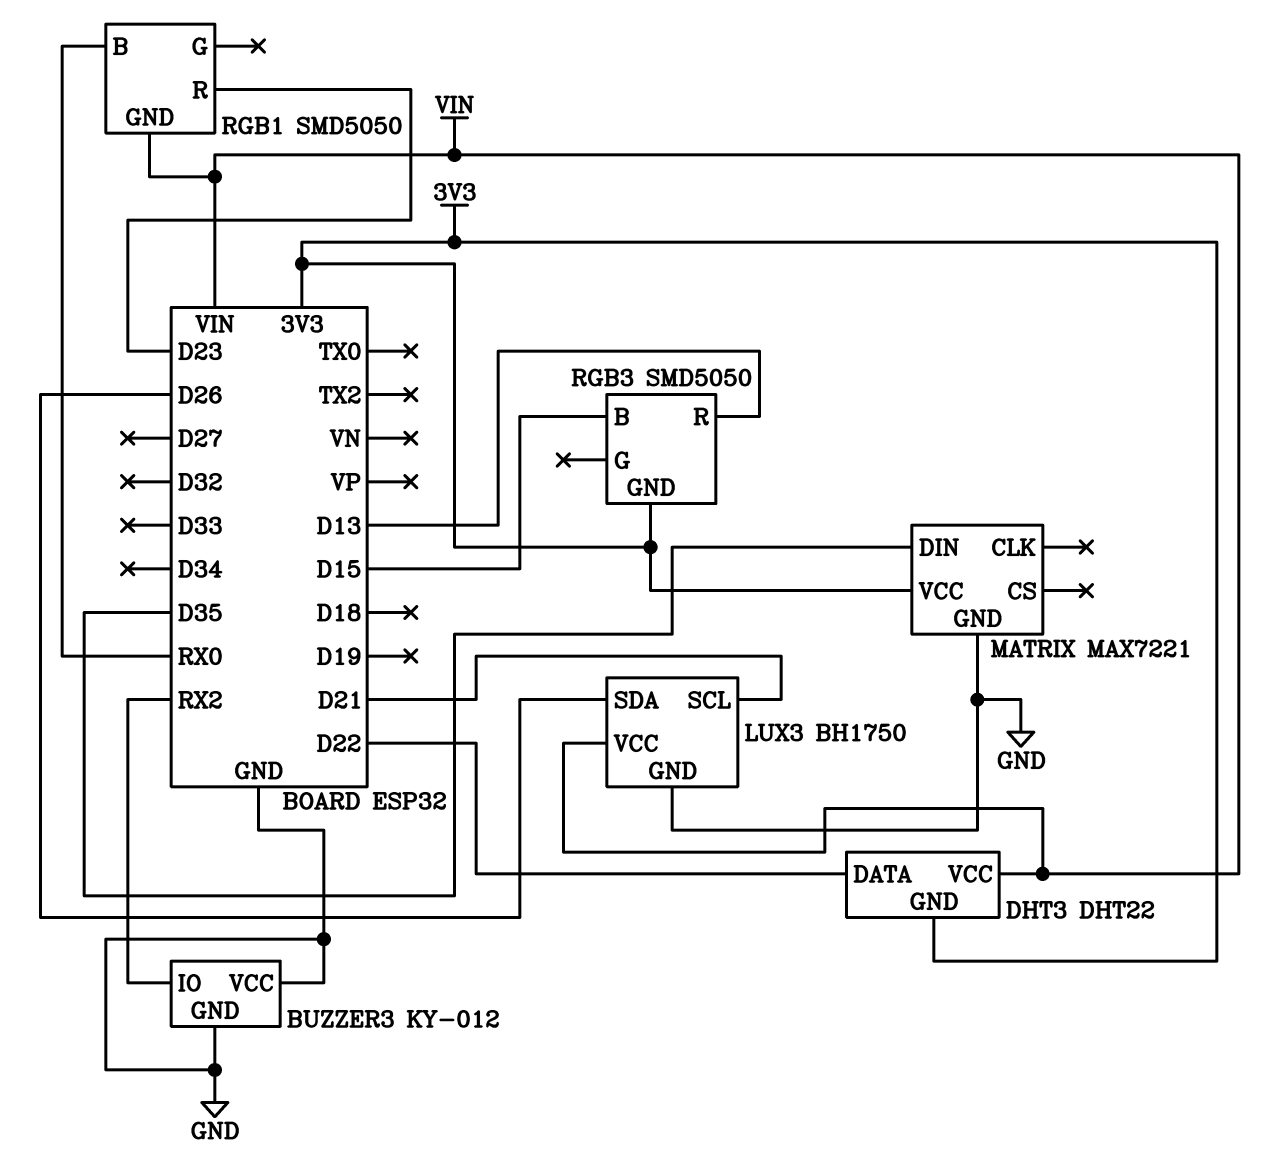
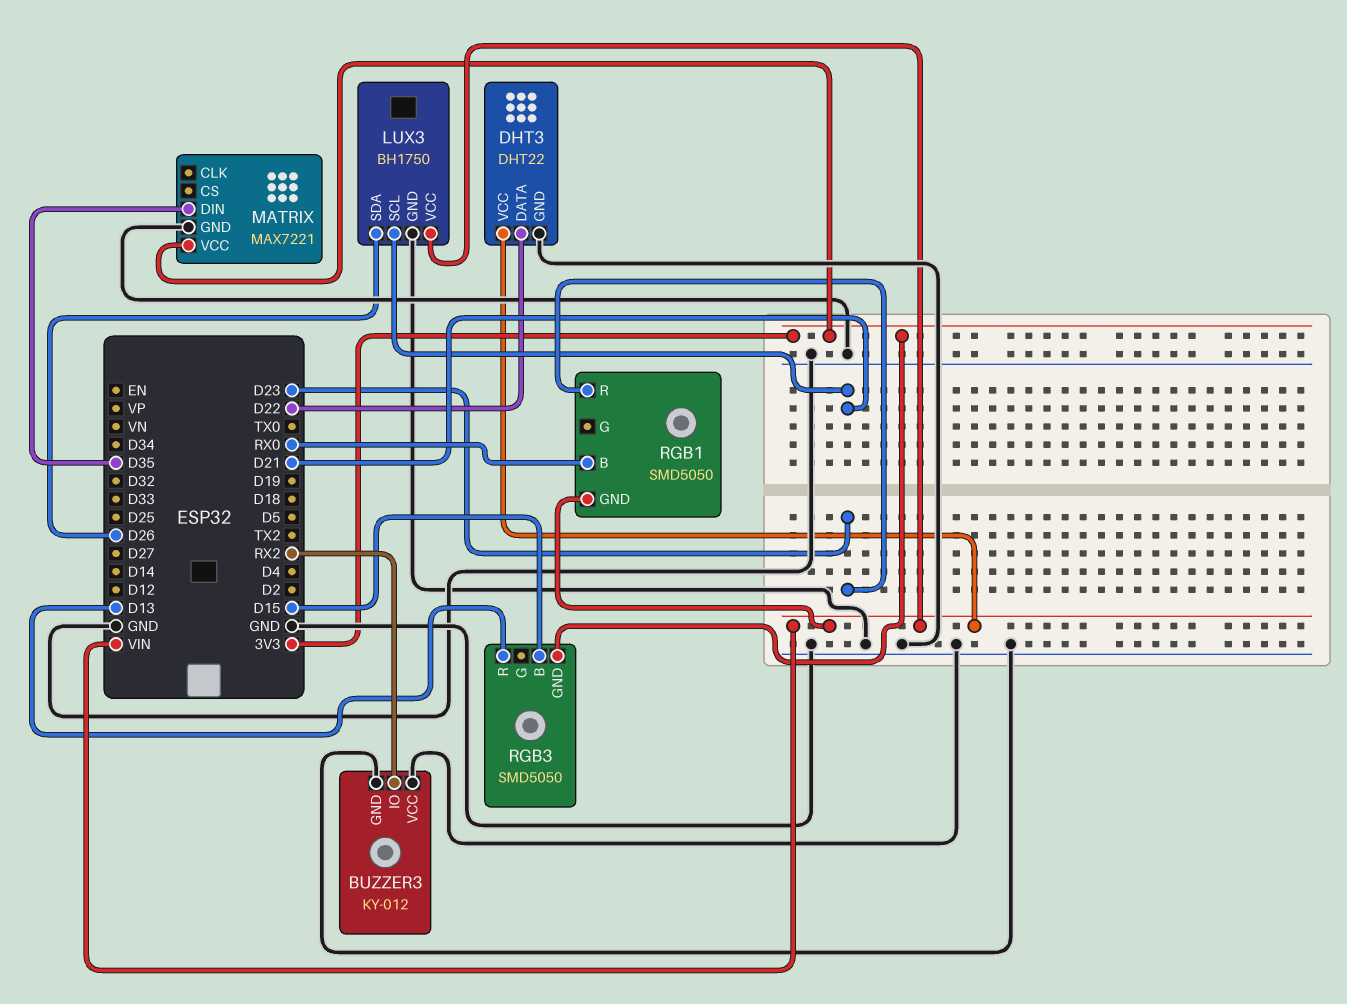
DHT3 pin GND: 3V3 -> GND

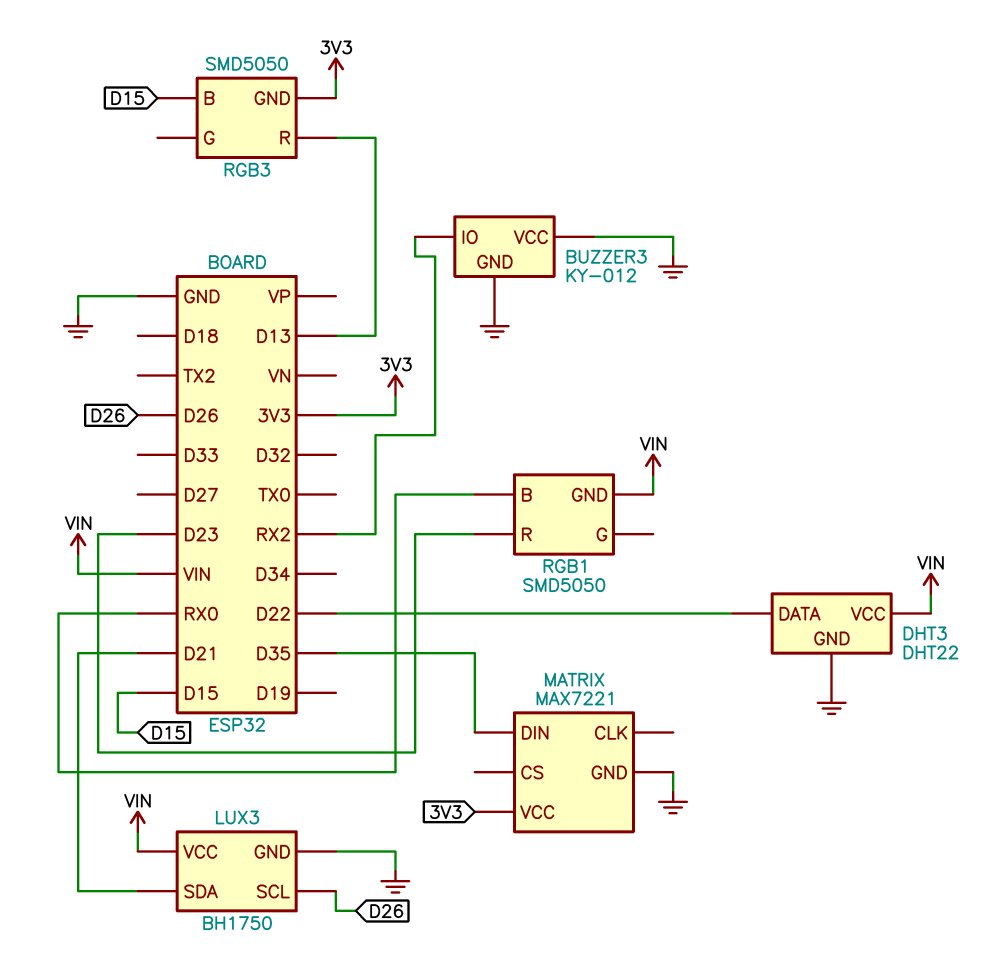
LUX3 pin SCL: D21 -> D26
LUX3 pin SDA: D26 -> D21

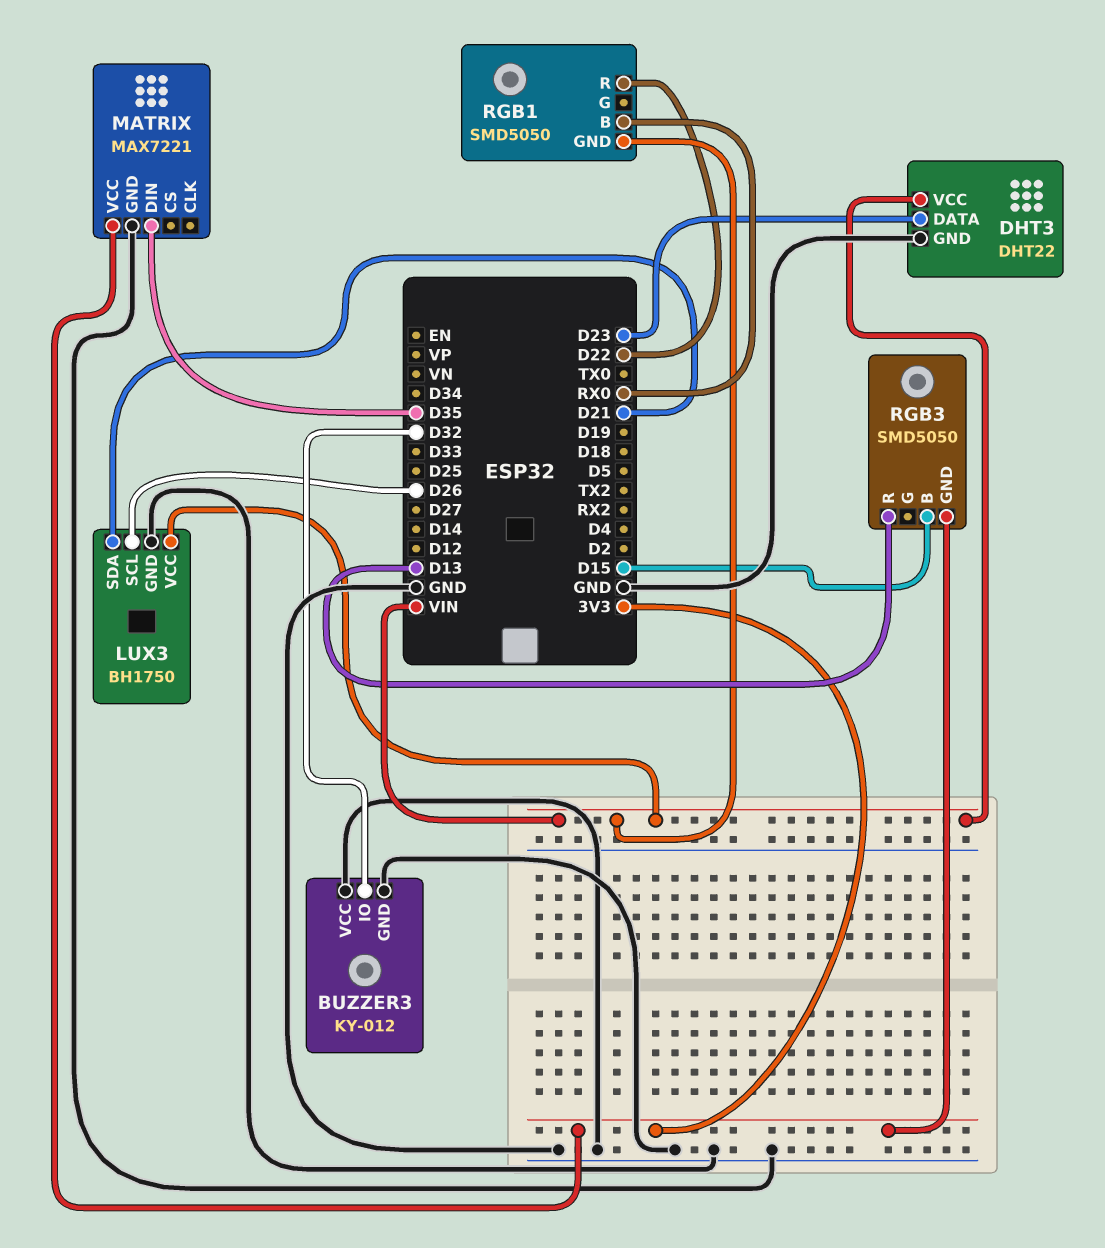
BUZZER3 pin IO: RX2 -> D32
DHT3 pin DATA: D22 -> D23
RGB1 pin R: D23 -> D22

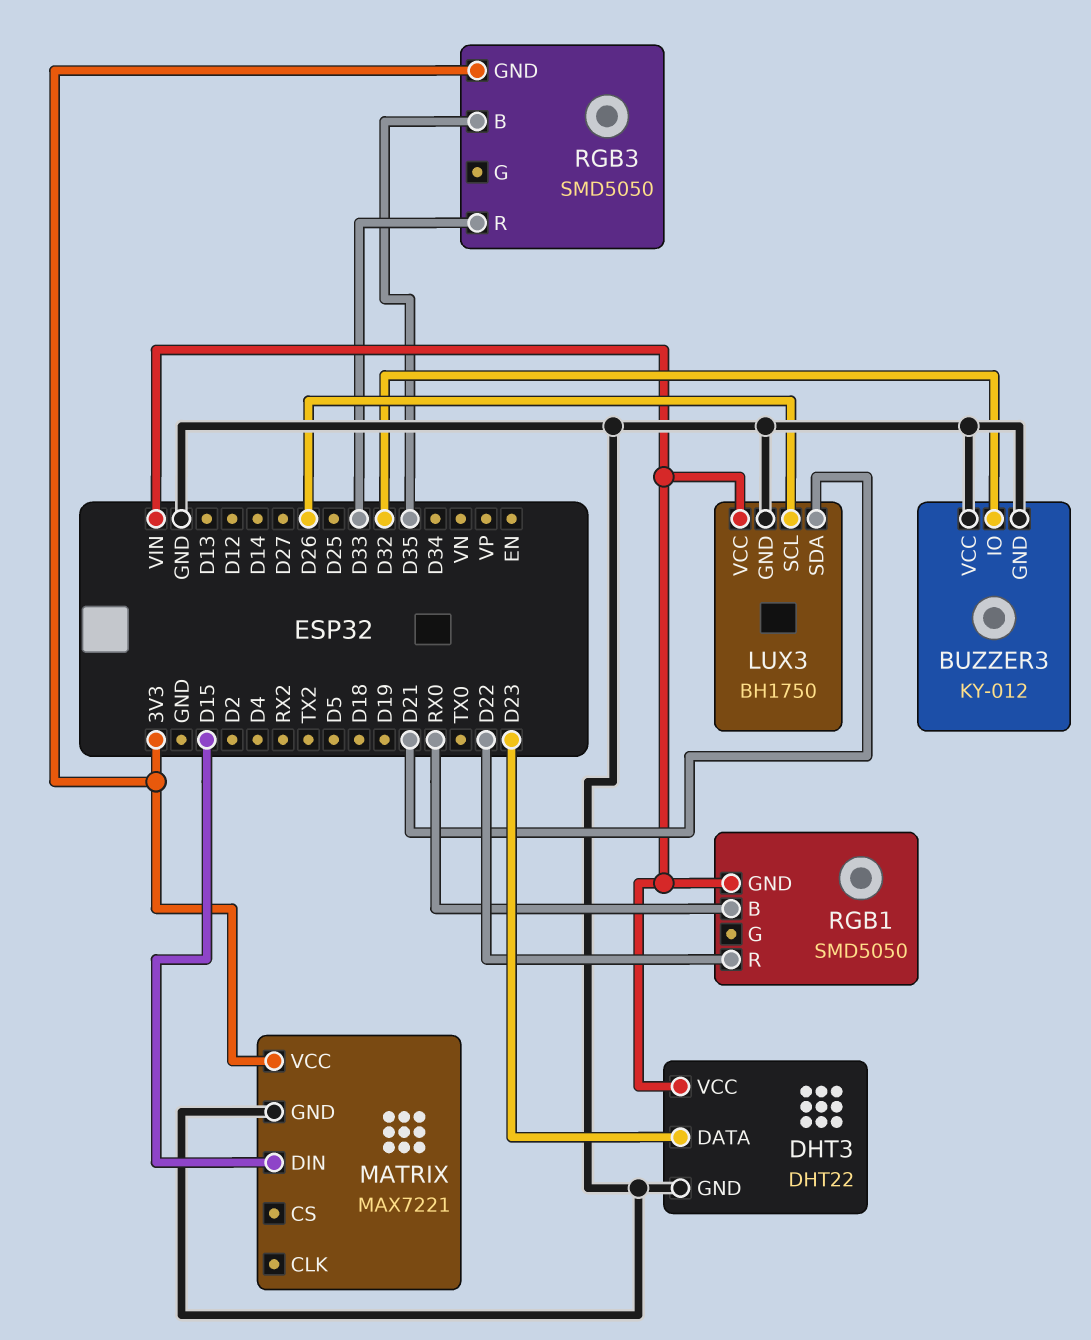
MATRIX pin DIN: D35 -> D15
RGB3 pin B: D15 -> D35
RGB3 pin R: D13 -> D33

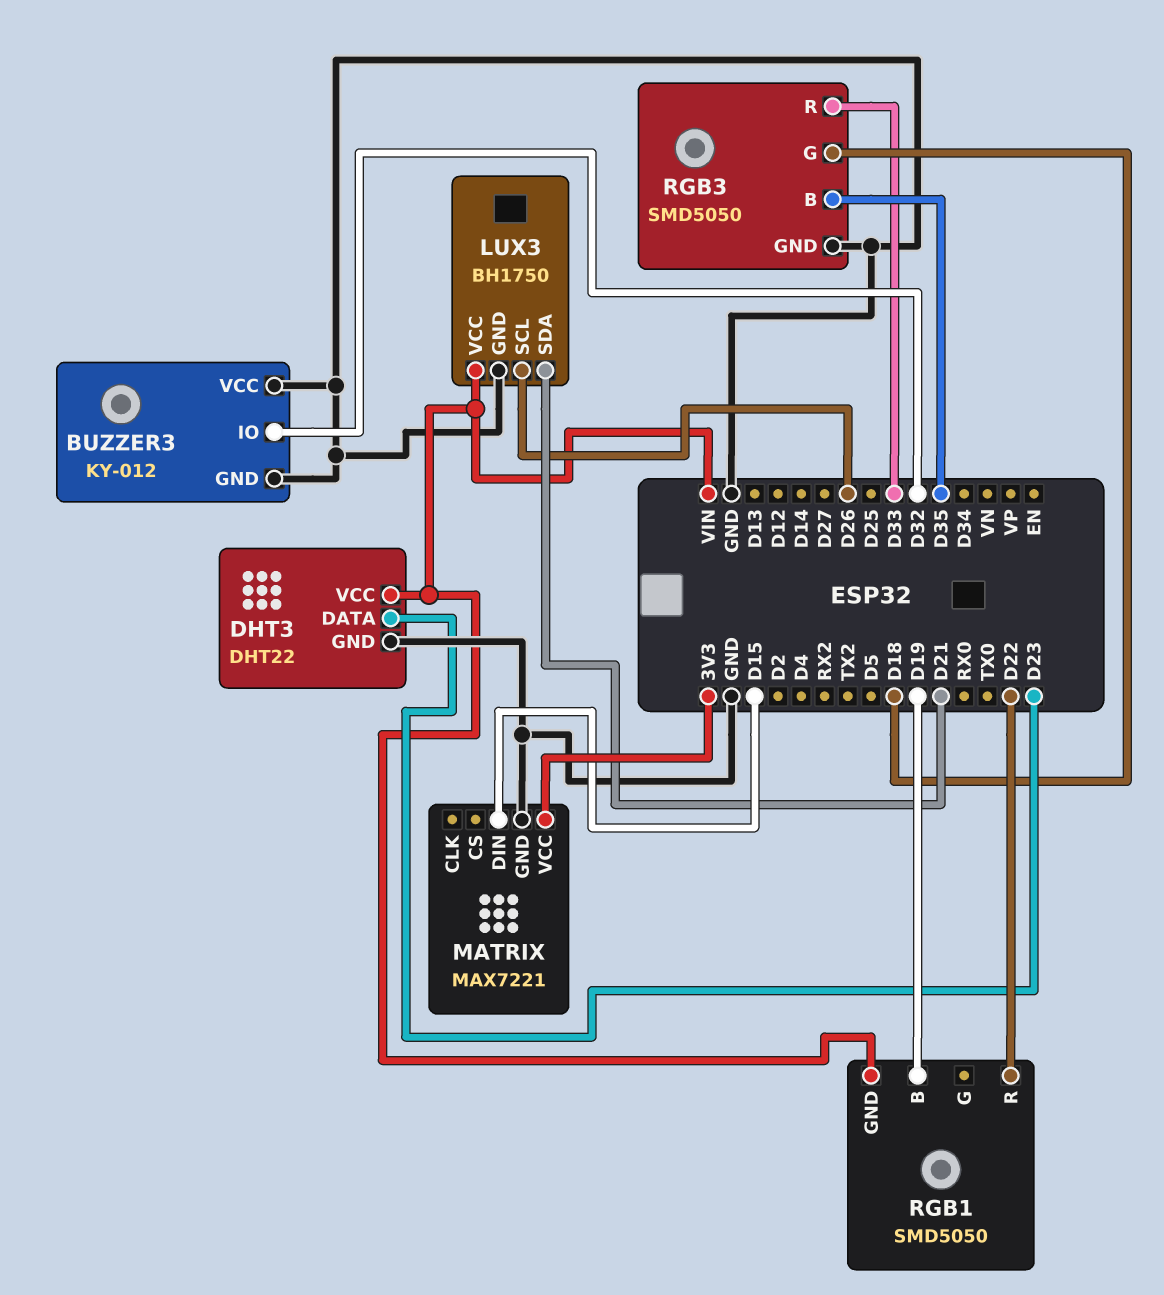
RGB1 pin B: RX0 -> D19
RGB3 pin G: none -> D18
RGB3 pin GND: 3V3 -> GND

